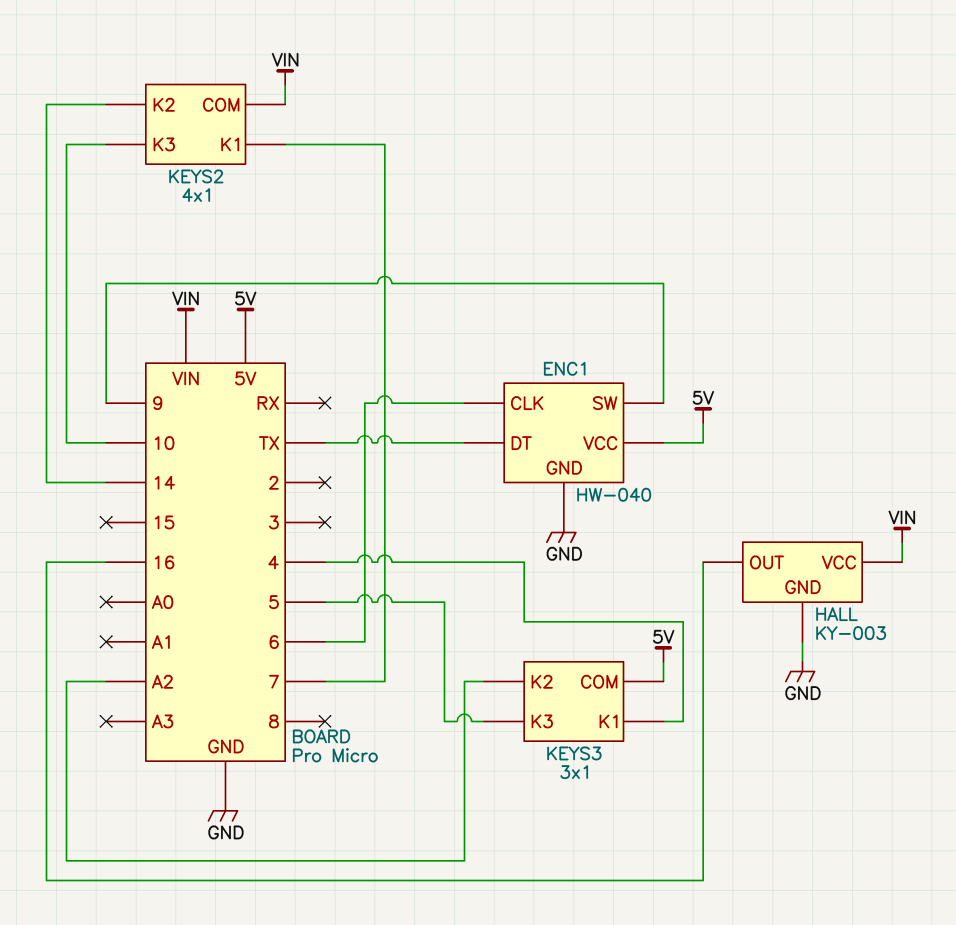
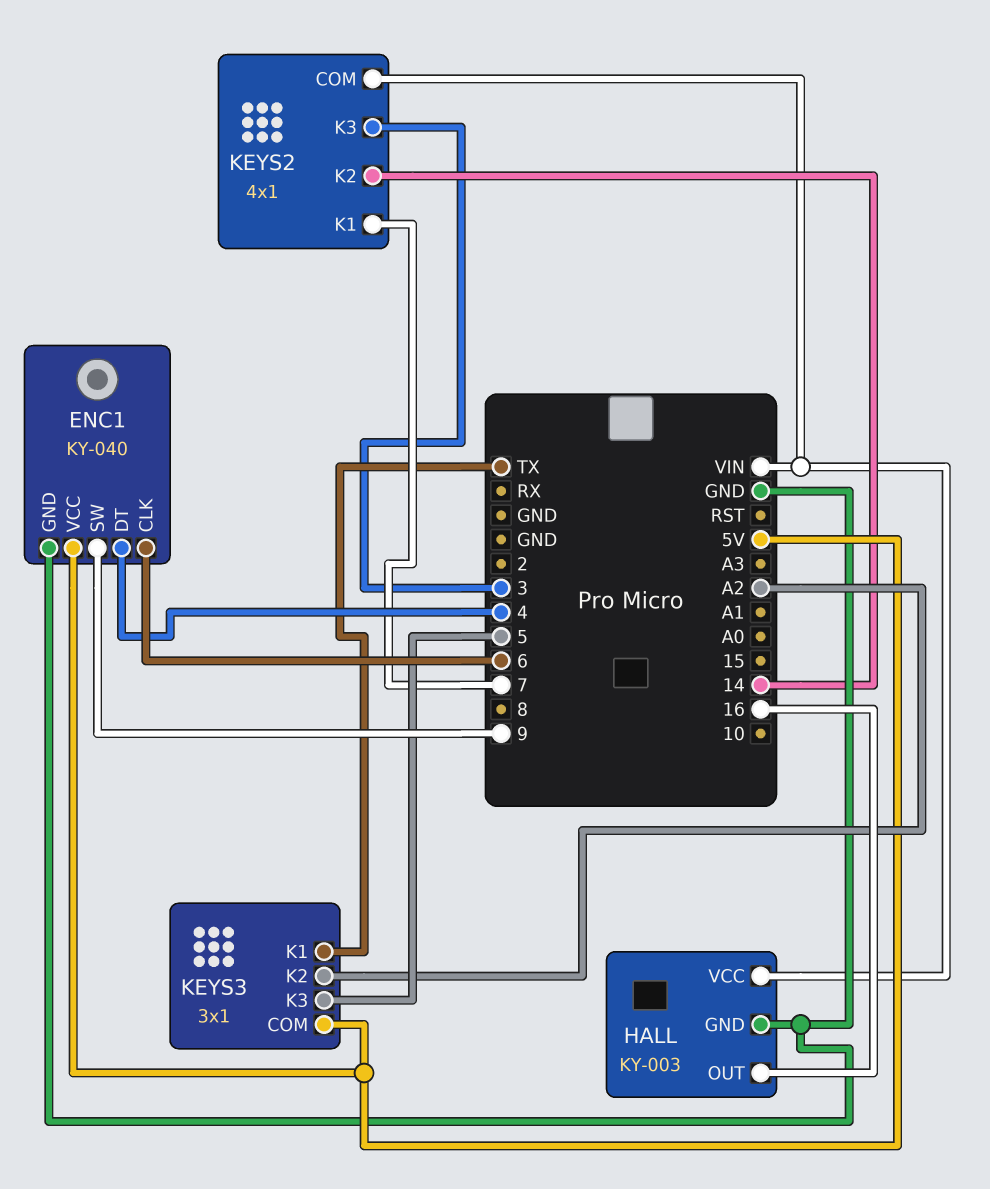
ENC1: HW-040 -> KY-040
ENC1 pin DT: TX -> 4
KEYS2 pin K3: 10 -> 3
KEYS3 pin K1: 4 -> TX

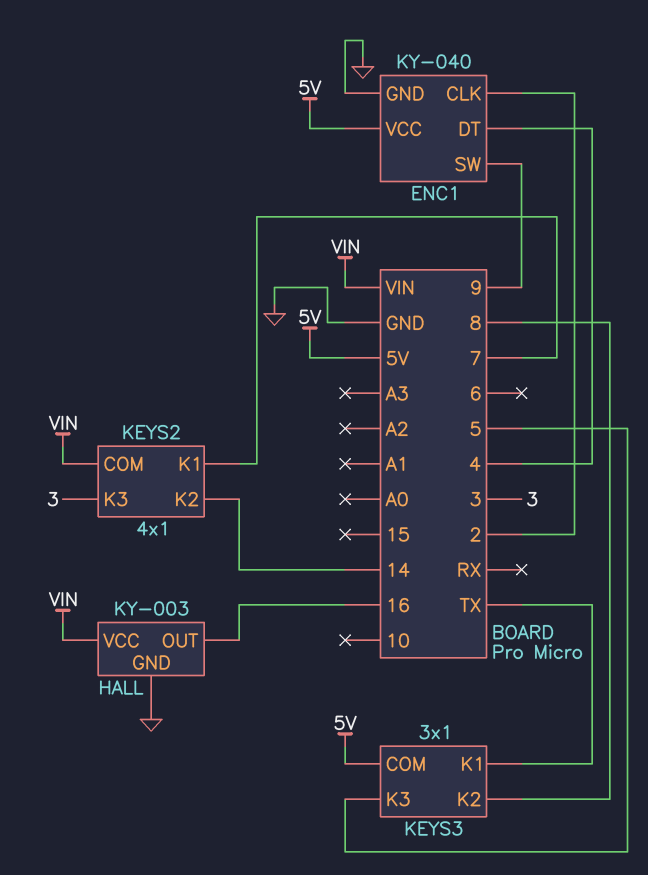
ENC1 pin CLK: 6 -> 2
KEYS3 pin K2: A2 -> 8

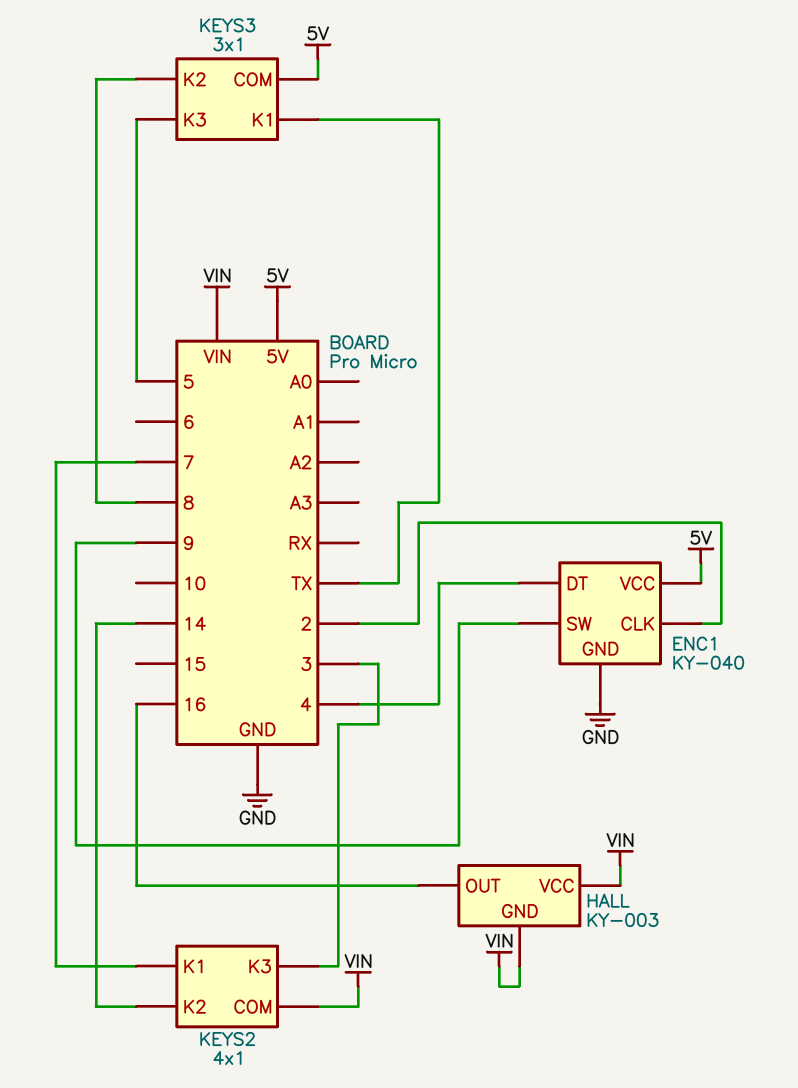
HALL pin GND: GND -> VIN

